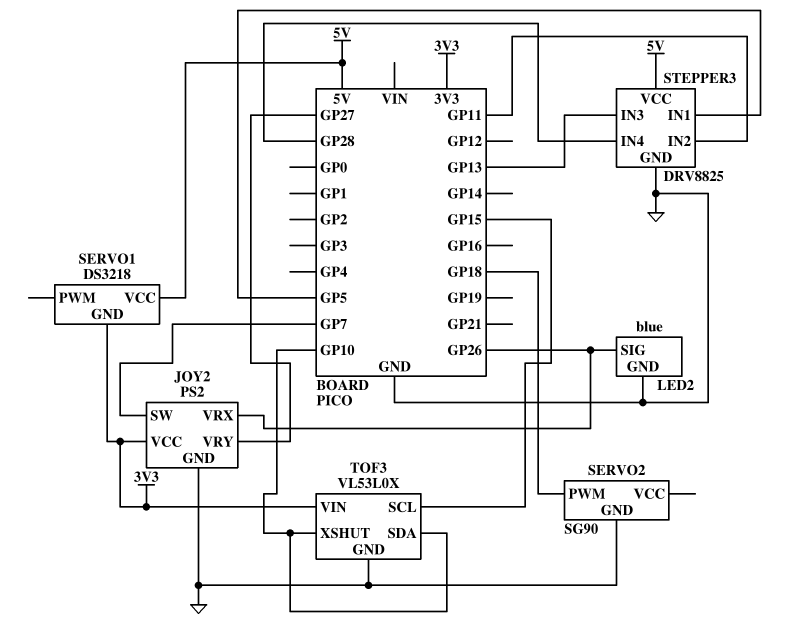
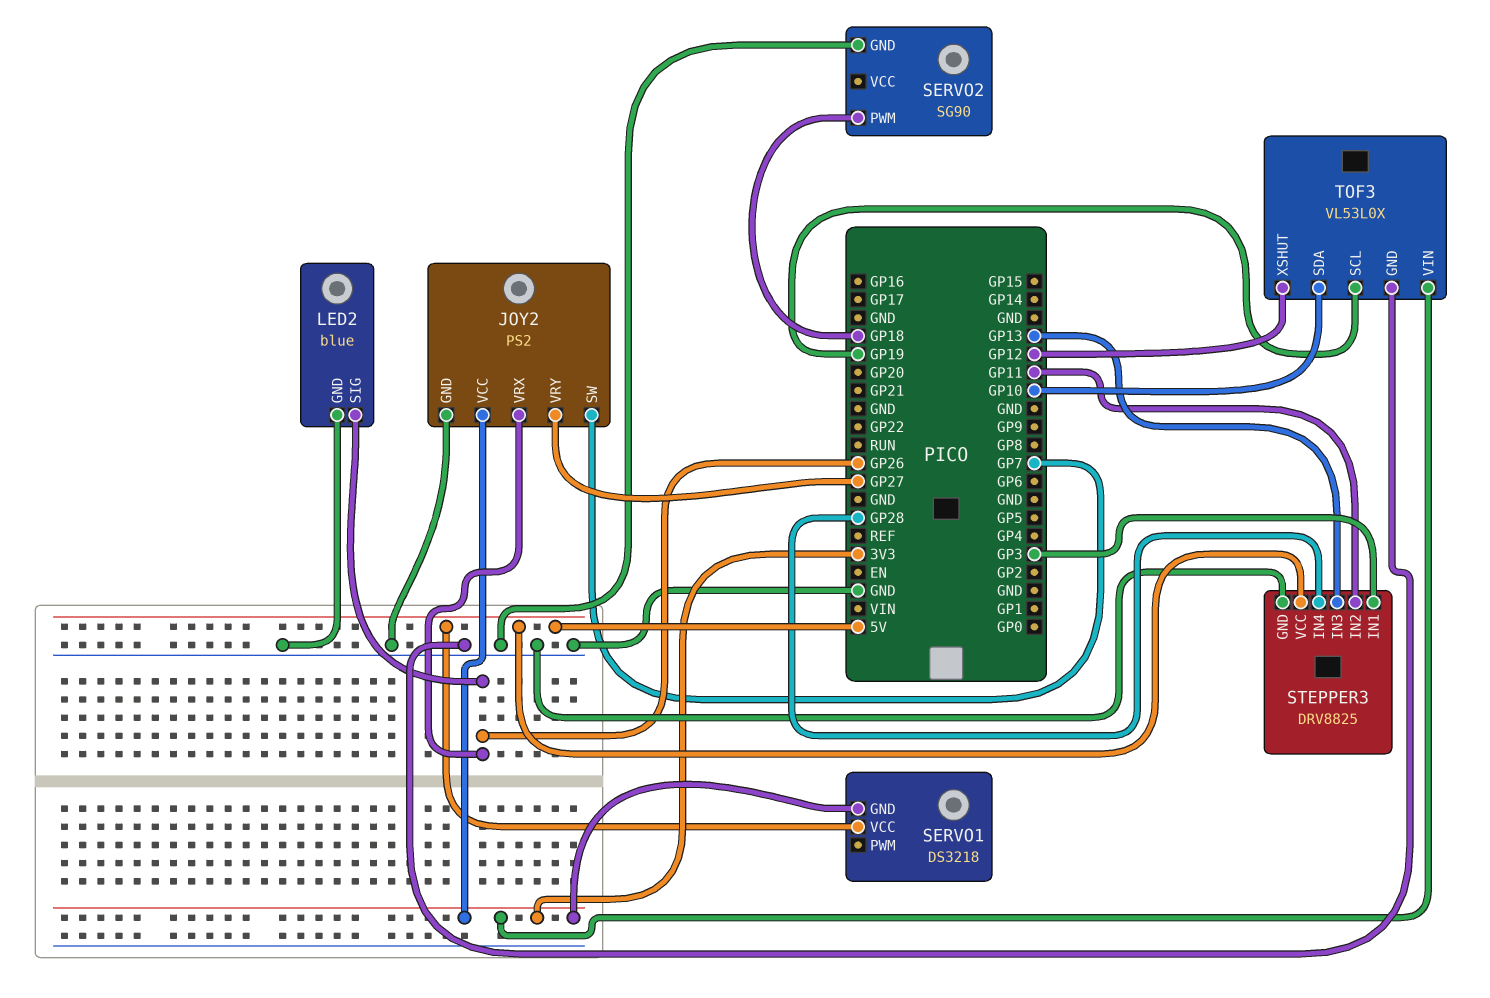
STEPPER3 pin IN1: GP5 -> GP3
TOF3 pin SCL: GP15 -> GP19
TOF3 pin XSHUT: GP10 -> GP12

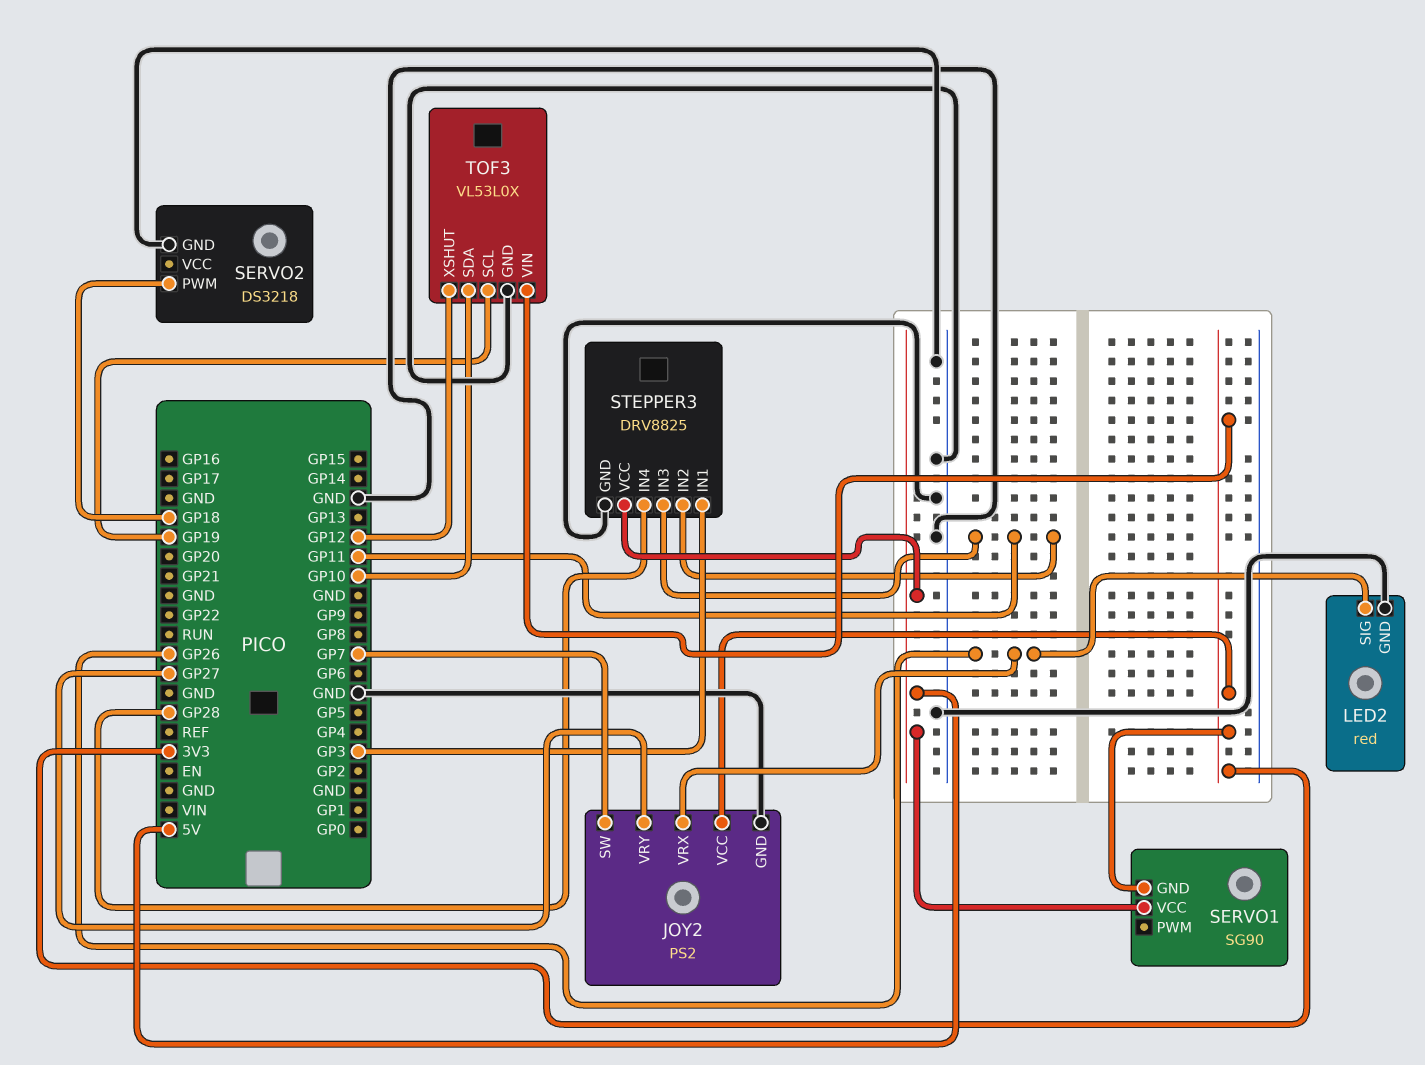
LED2: blue -> red
SERVO1: DS3218 -> SG90
SERVO2: SG90 -> DS3218
STEPPER3 pin IN3: GP13 -> GP11

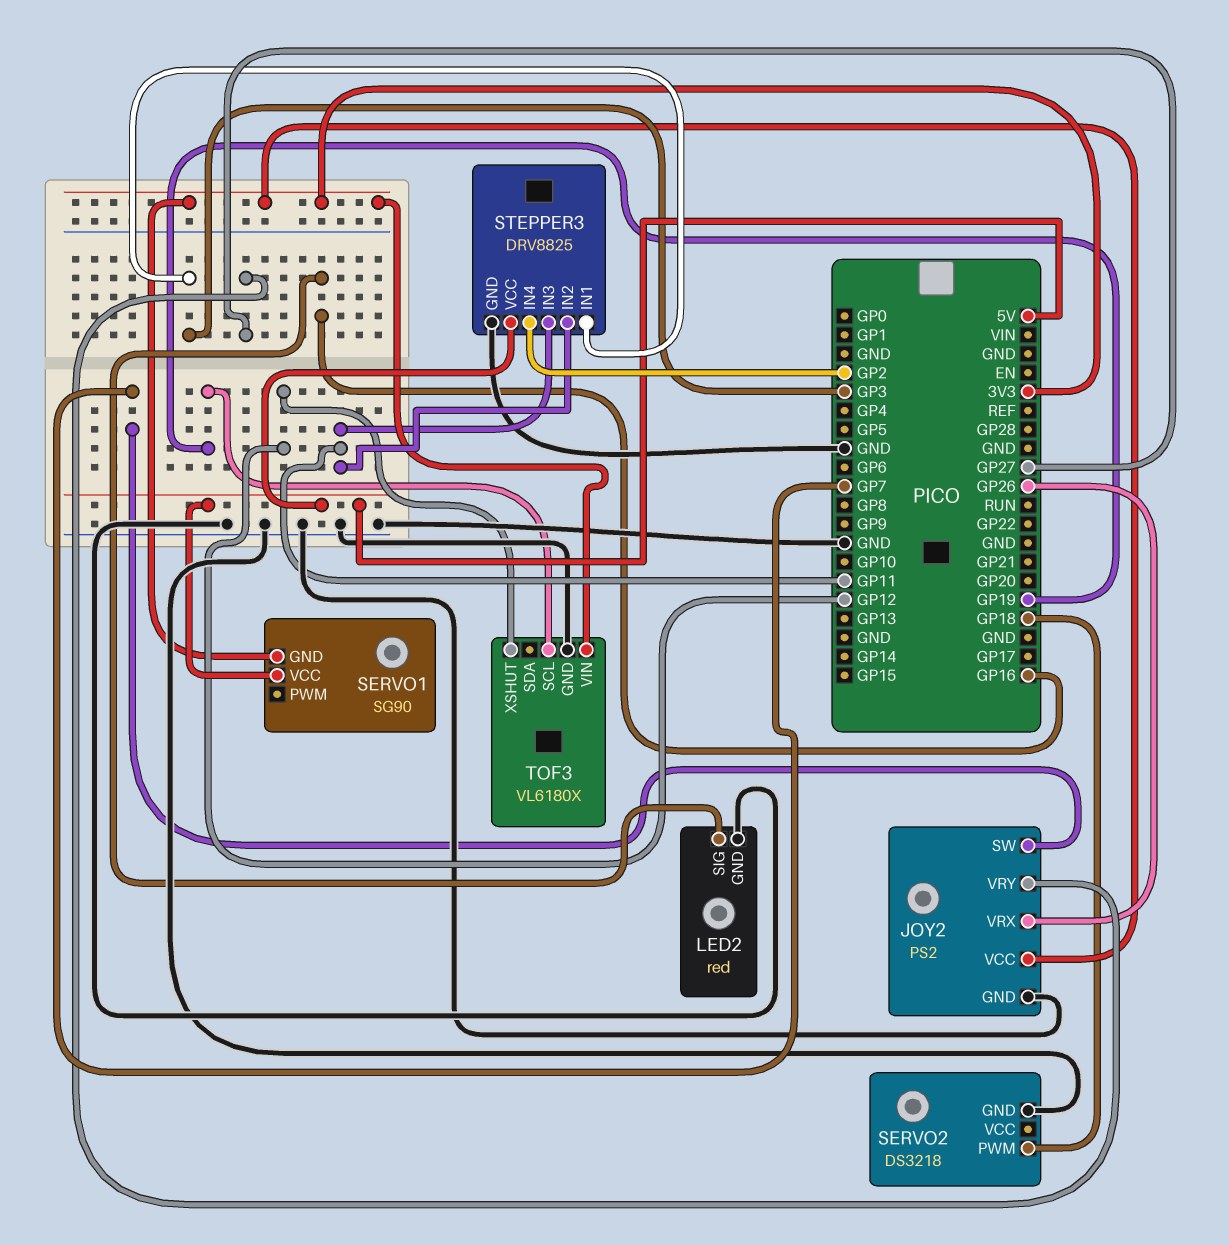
LED2 pin SIG: GP26 -> GP16
STEPPER3 pin IN4: GP28 -> GP2
TOF3: VL53L0X -> VL6180X
TOF3 pin SDA: GP10 -> none

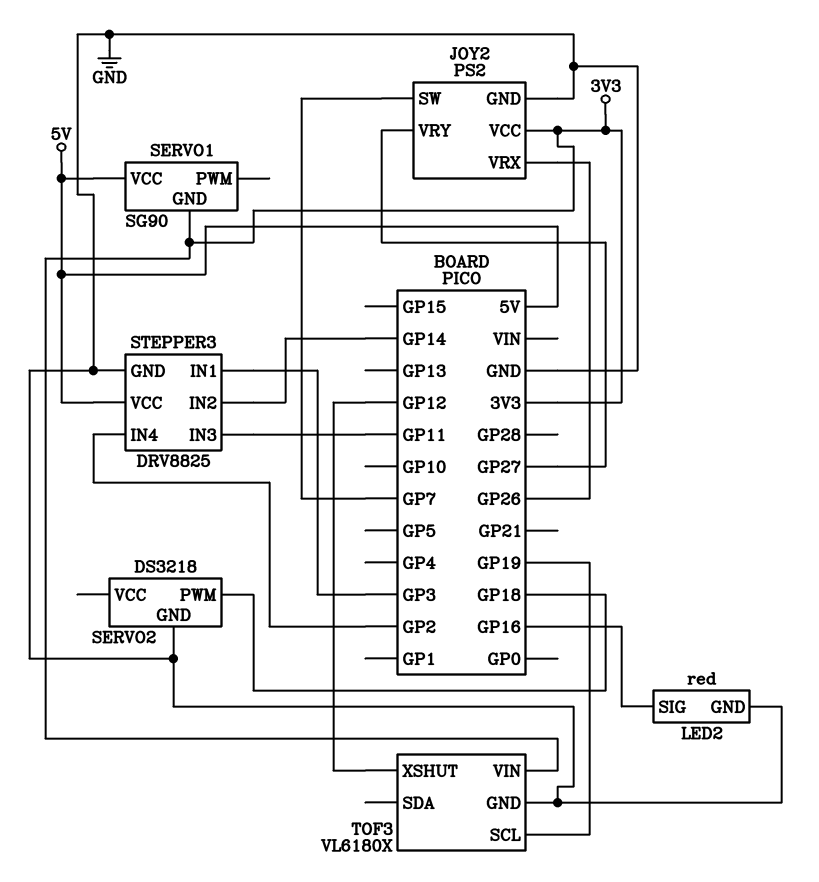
STEPPER3 pin IN2: GP11 -> GP14

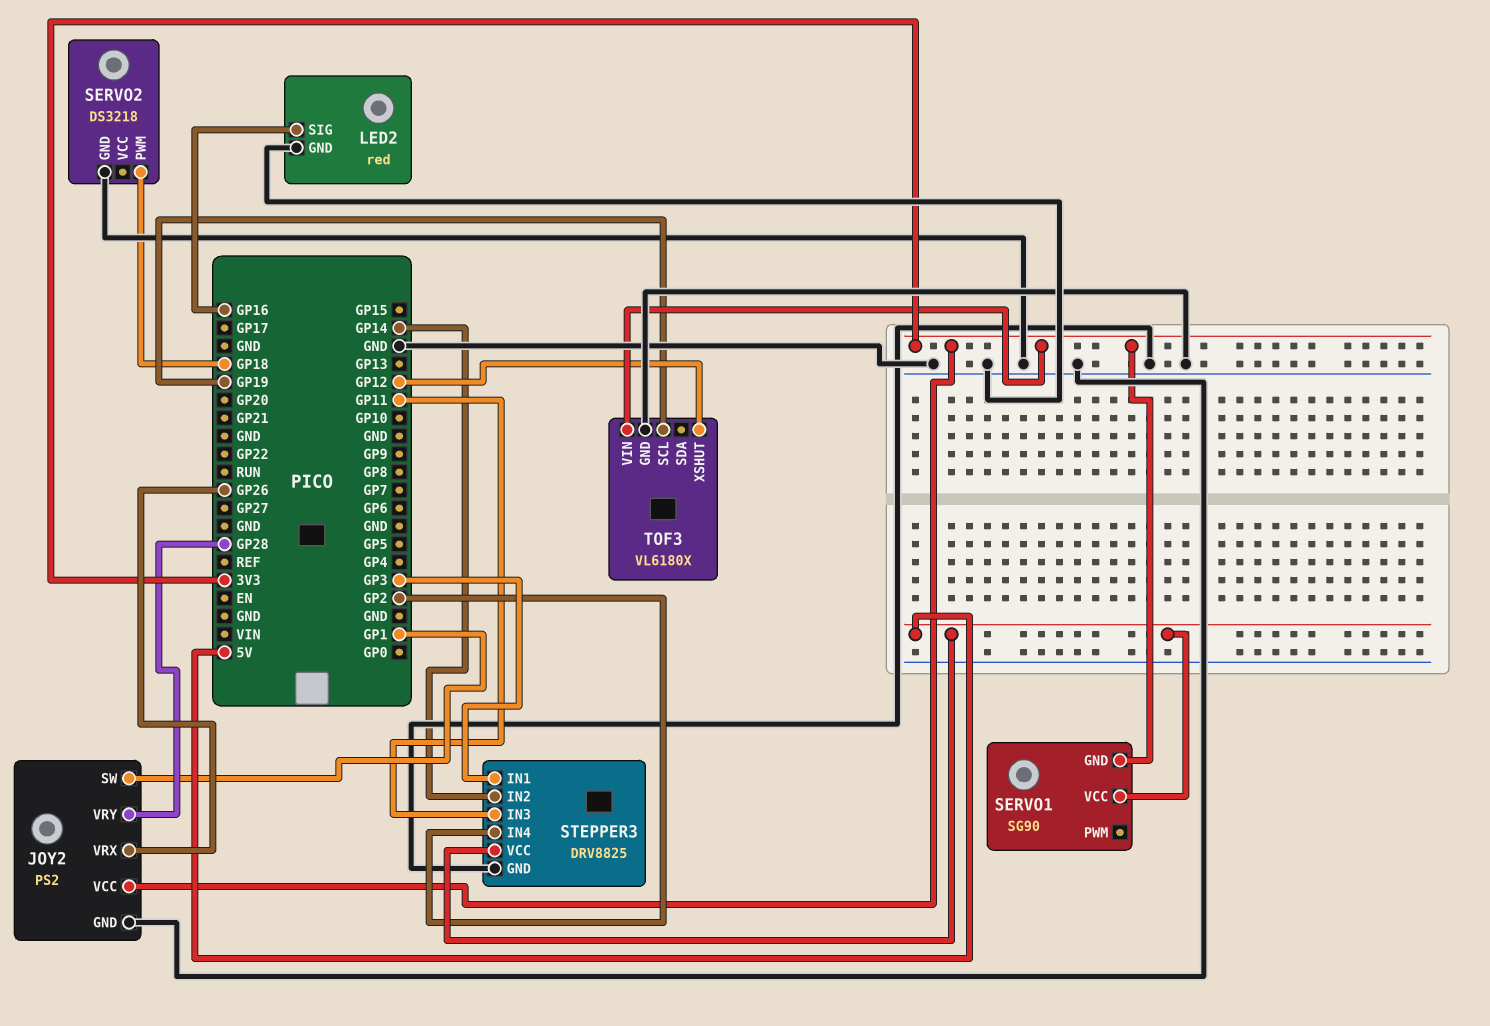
JOY2 pin SW: GP7 -> GP1
JOY2 pin VRY: GP27 -> GP28

